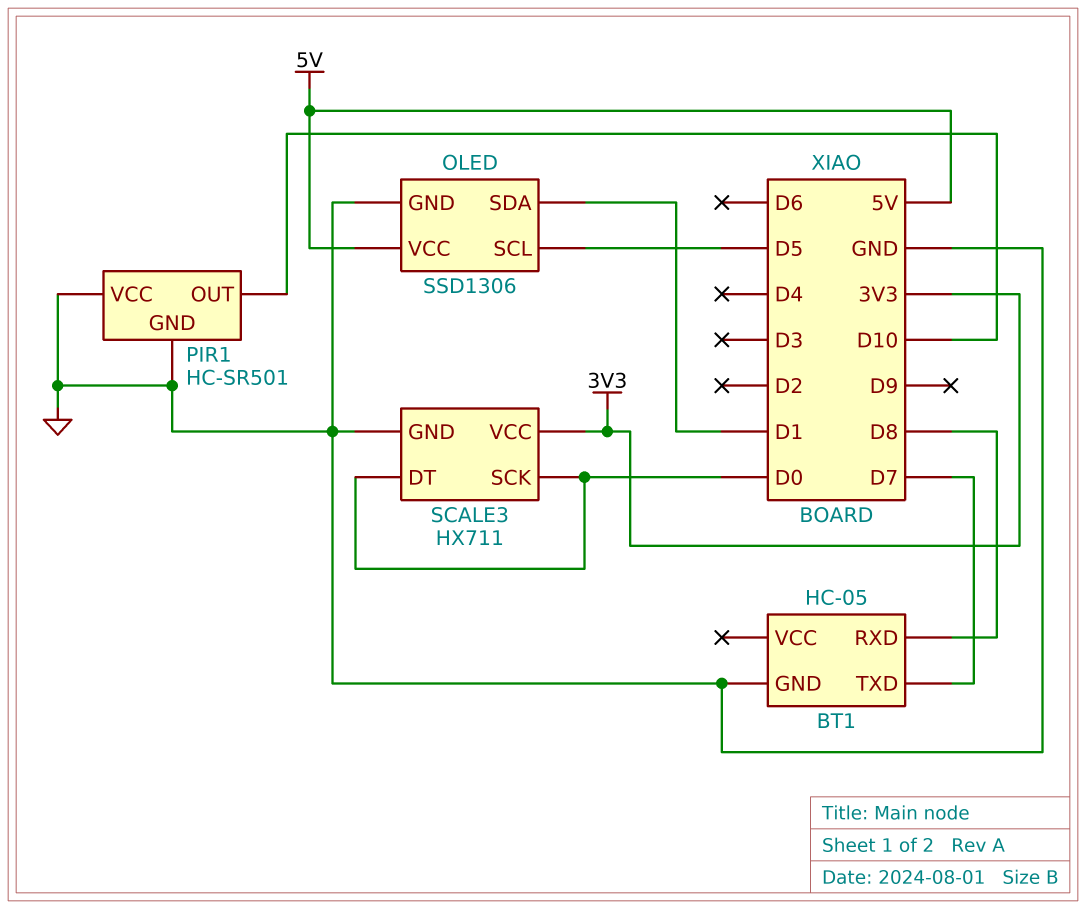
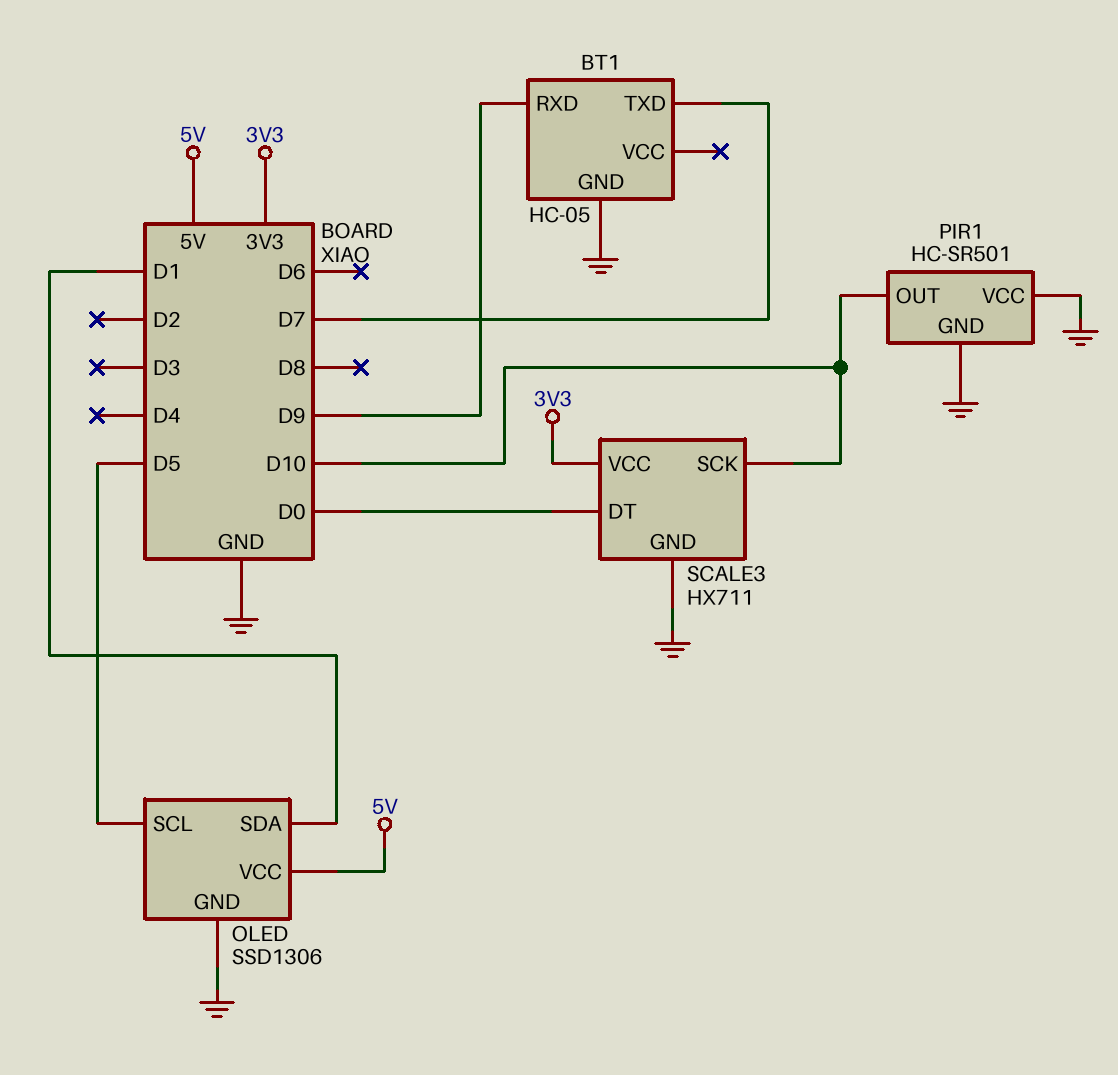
BT1 pin RXD: D8 -> D9
SCALE3 pin SCK: D0 -> D10

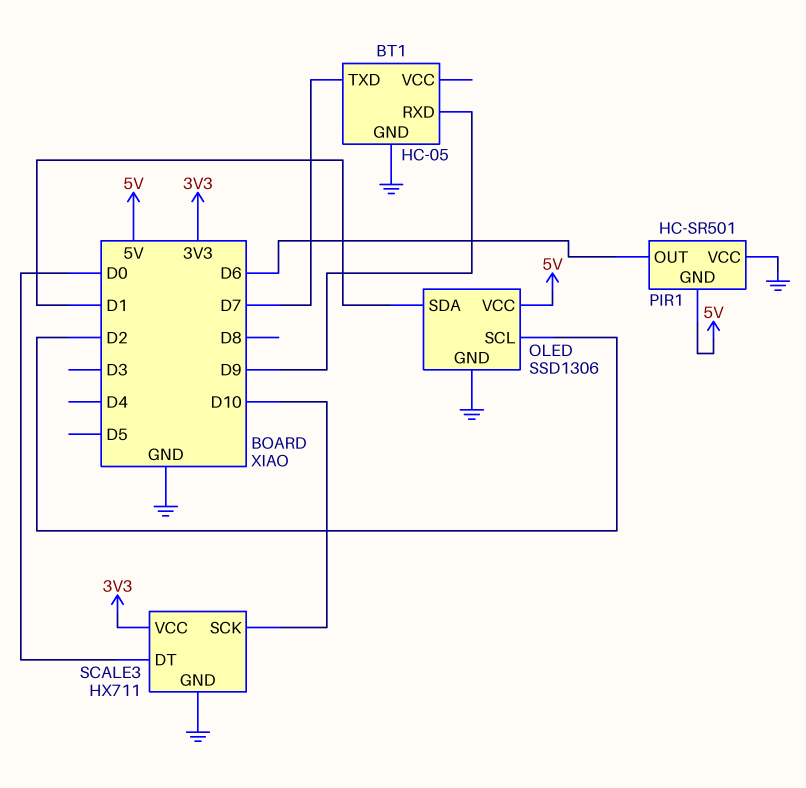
OLED pin SCL: D5 -> D2
PIR1 pin GND: GND -> 5V
PIR1 pin OUT: D10 -> D6

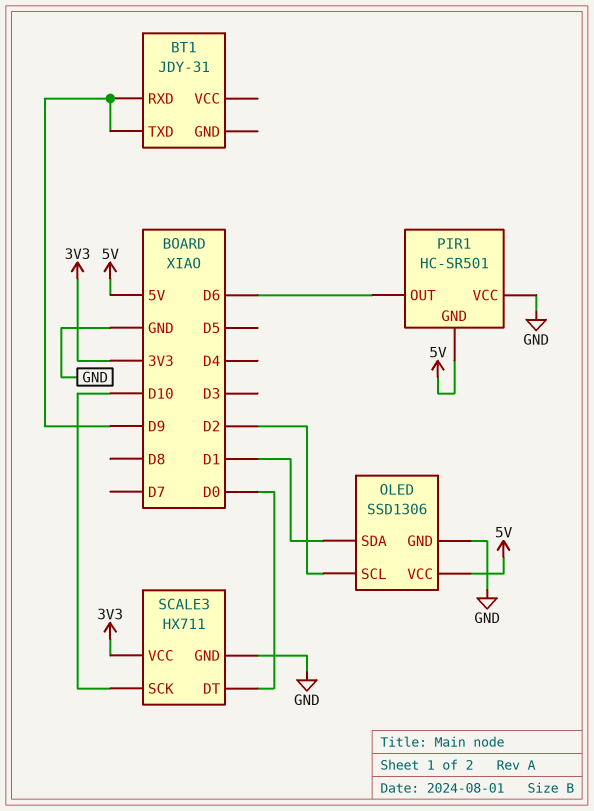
BT1: HC-05 -> JDY-31
BT1 pin GND: GND -> none
BT1 pin TXD: D7 -> D9

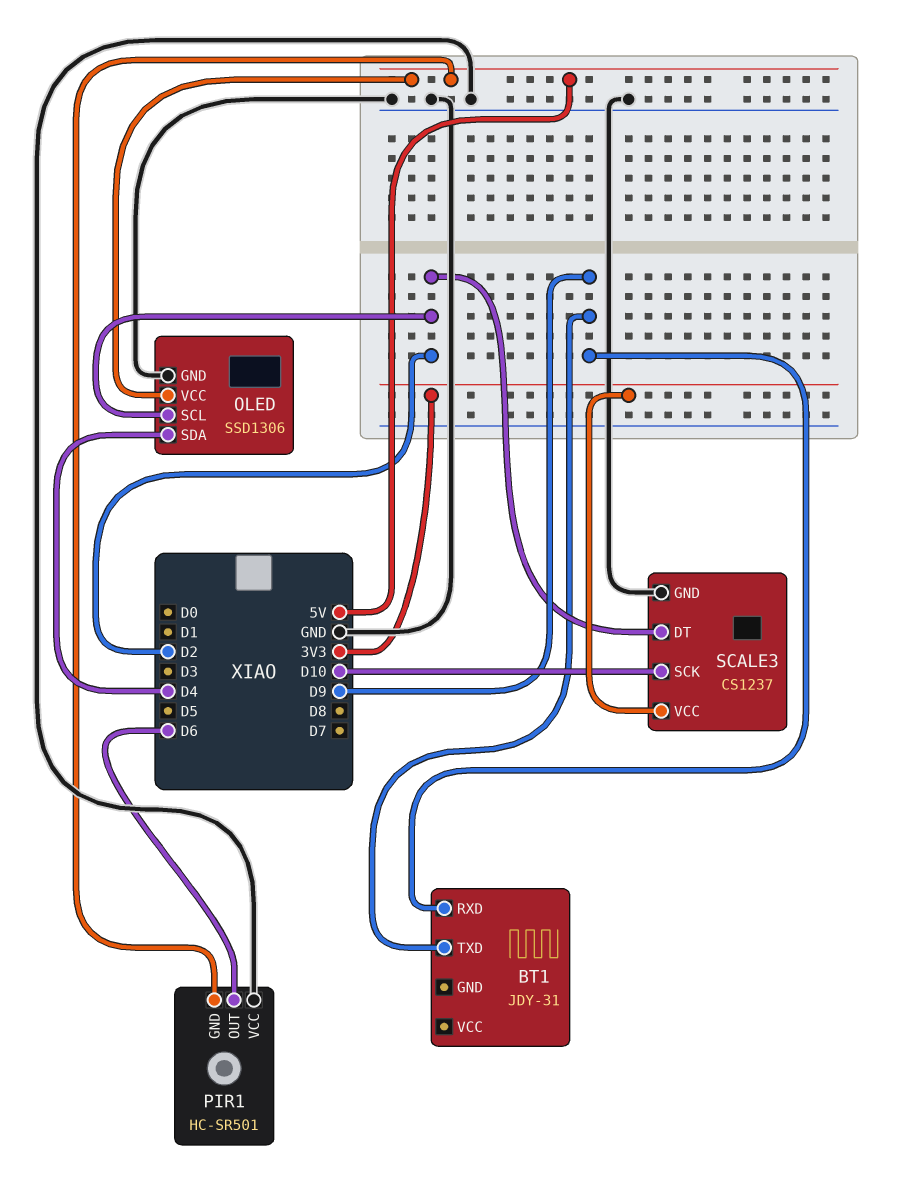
OLED pin SDA: D1 -> D4
SCALE3: HX711 -> CS1237
SCALE3 pin DT: D0 -> D2

